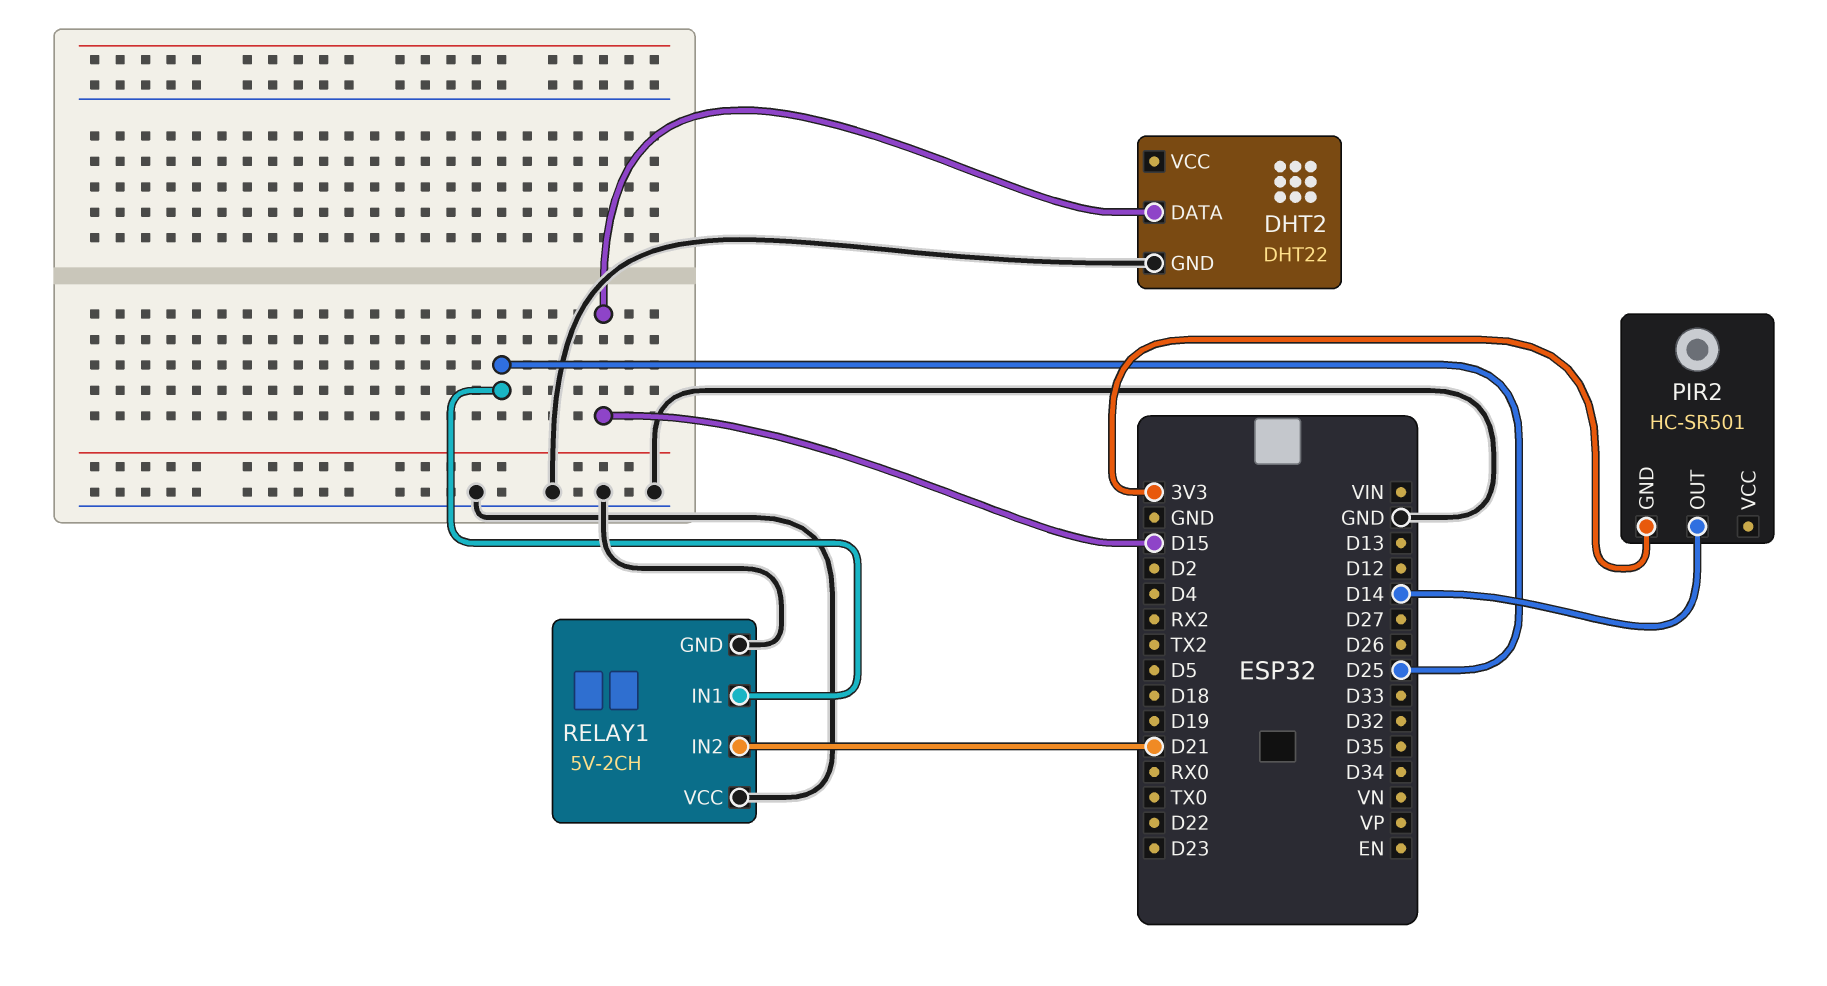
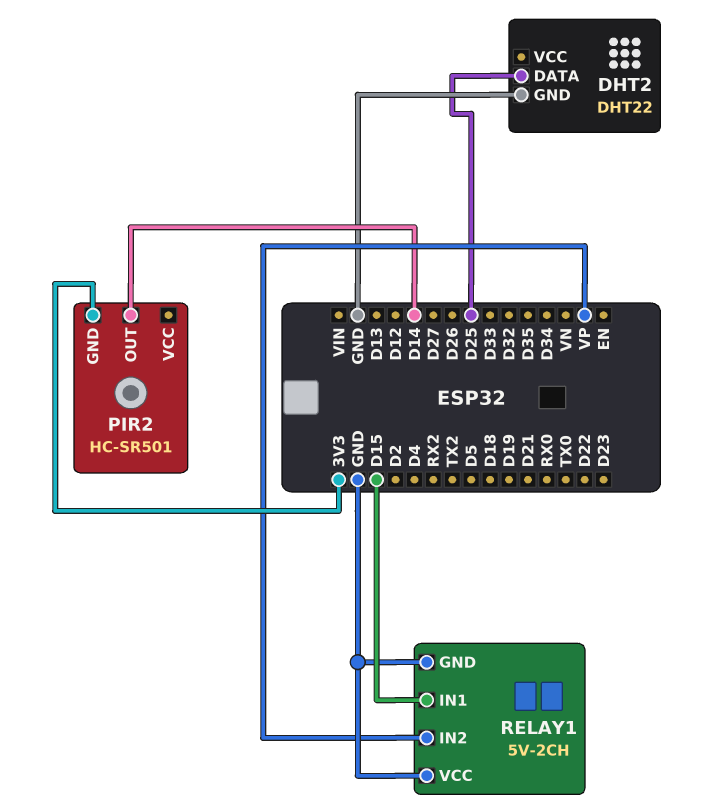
DHT2 pin DATA: D15 -> D25
RELAY1 pin IN1: D25 -> D15
RELAY1 pin IN2: D21 -> VP

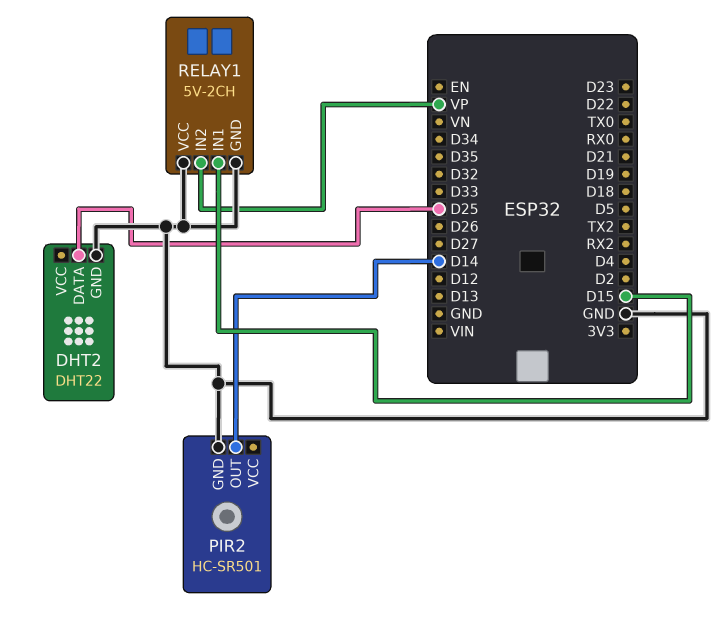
PIR2 pin GND: 3V3 -> GND

